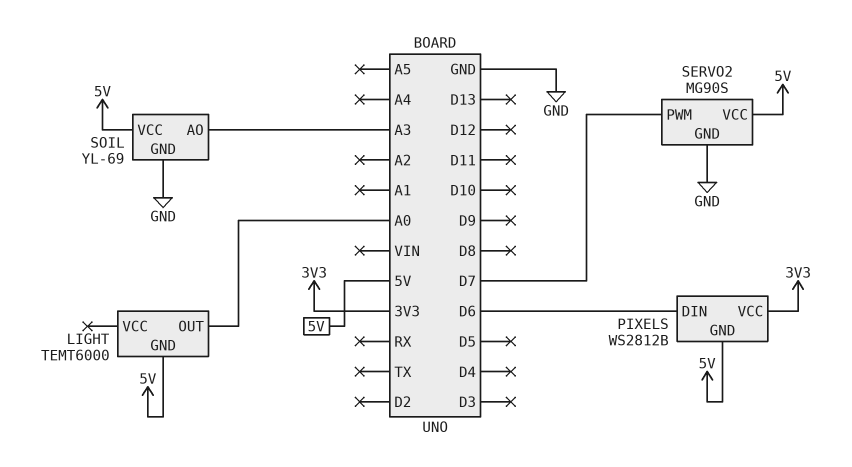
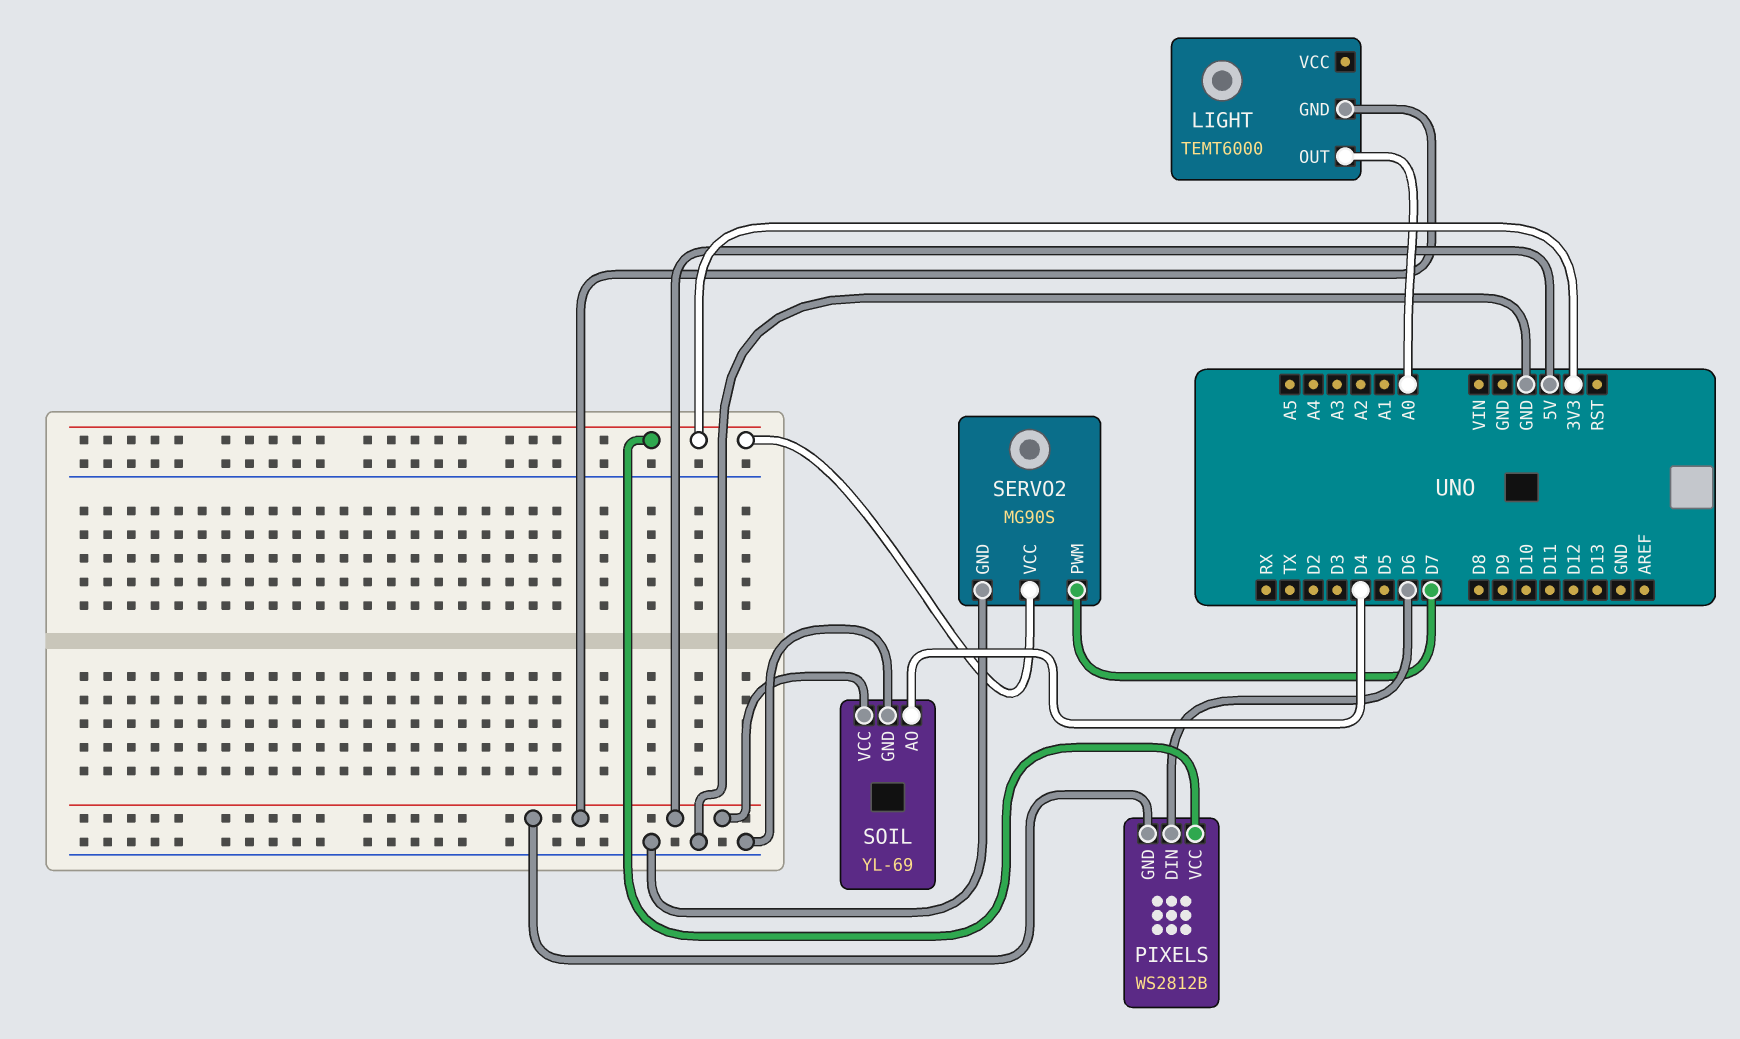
SERVO2 pin VCC: 5V -> 3V3
SOIL pin AO: A3 -> D4

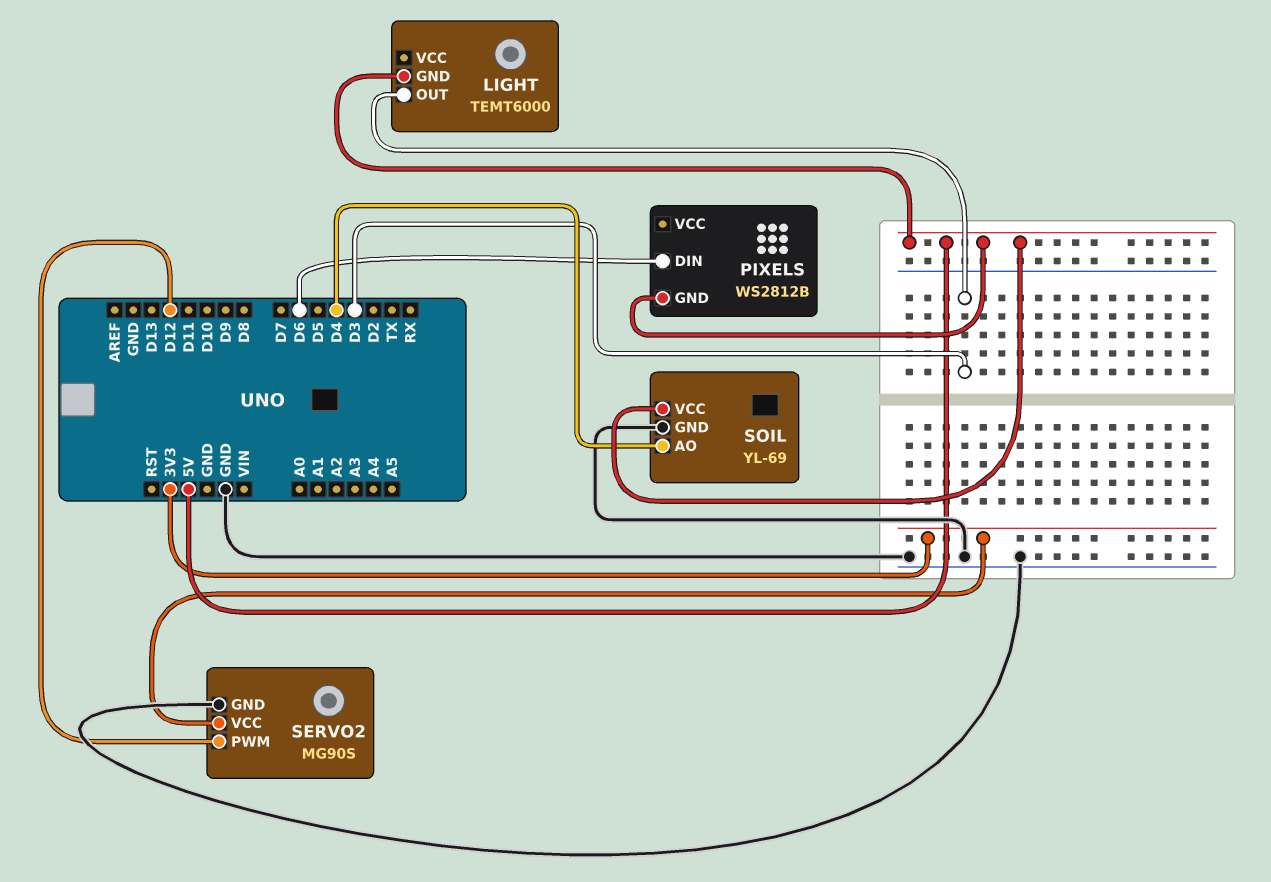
LIGHT pin OUT: A0 -> D3
PIXELS pin VCC: 3V3 -> none
SERVO2 pin PWM: D7 -> D12

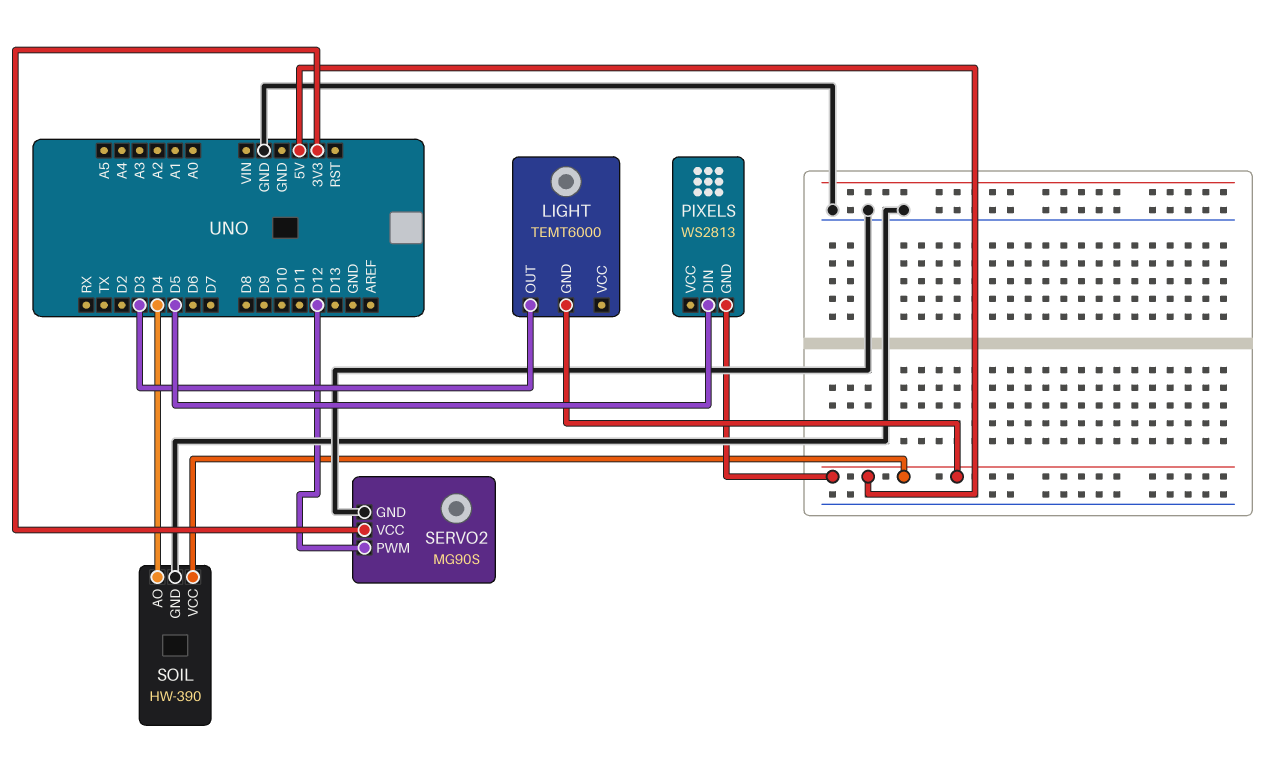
PIXELS: WS2812B -> WS2813
PIXELS pin DIN: D6 -> D5
SOIL: YL-69 -> HW-390

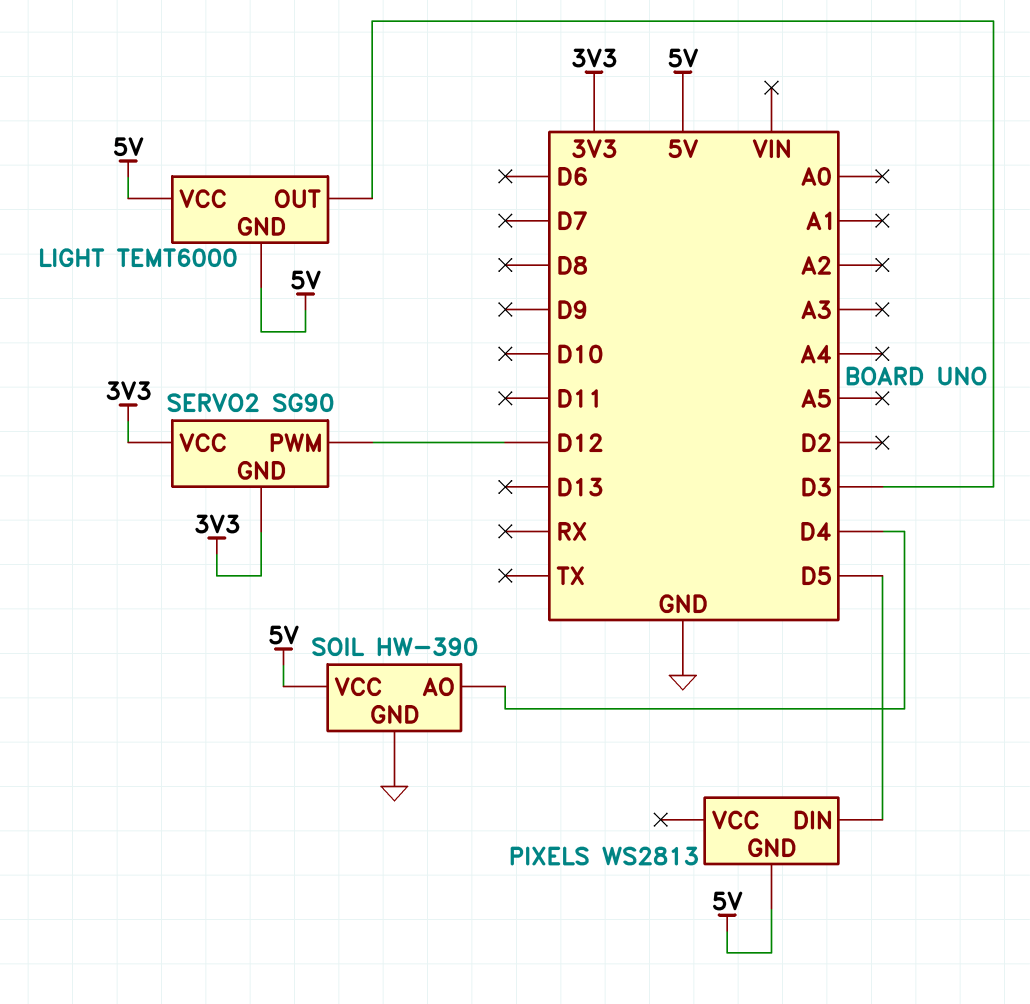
LIGHT pin VCC: none -> 5V
SERVO2: MG90S -> SG90
SERVO2 pin GND: GND -> 3V3

